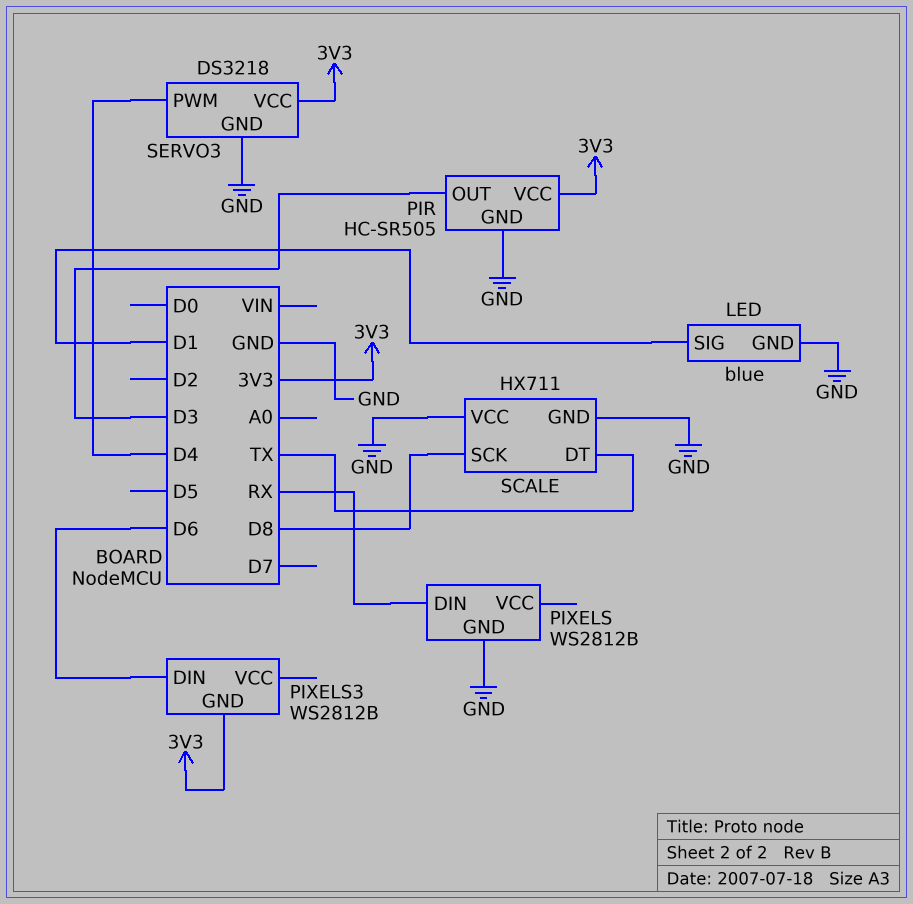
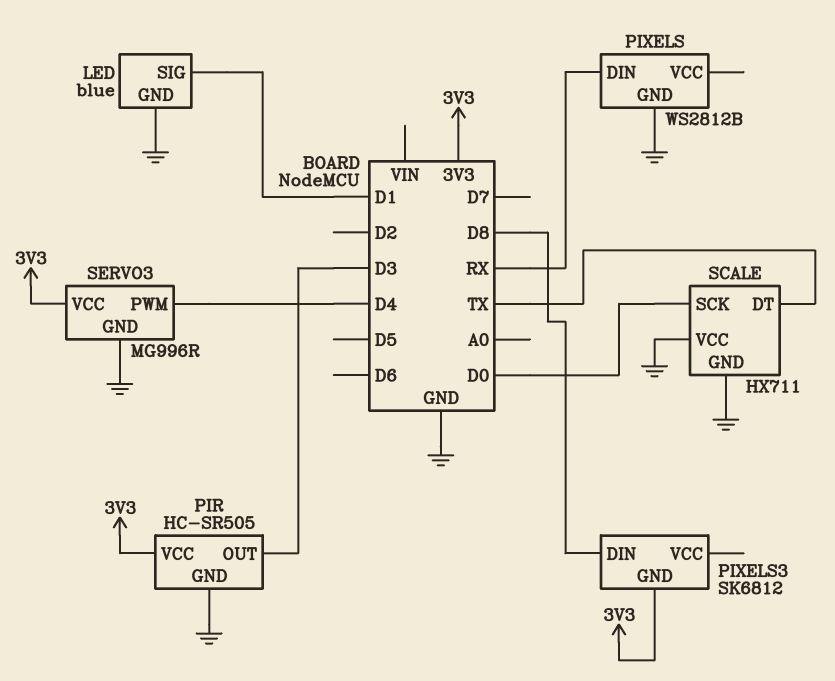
PIXELS3: WS2812B -> SK6812
PIXELS3 pin DIN: D6 -> D8
SCALE pin SCK: D8 -> D0
SERVO3: DS3218 -> MG996R

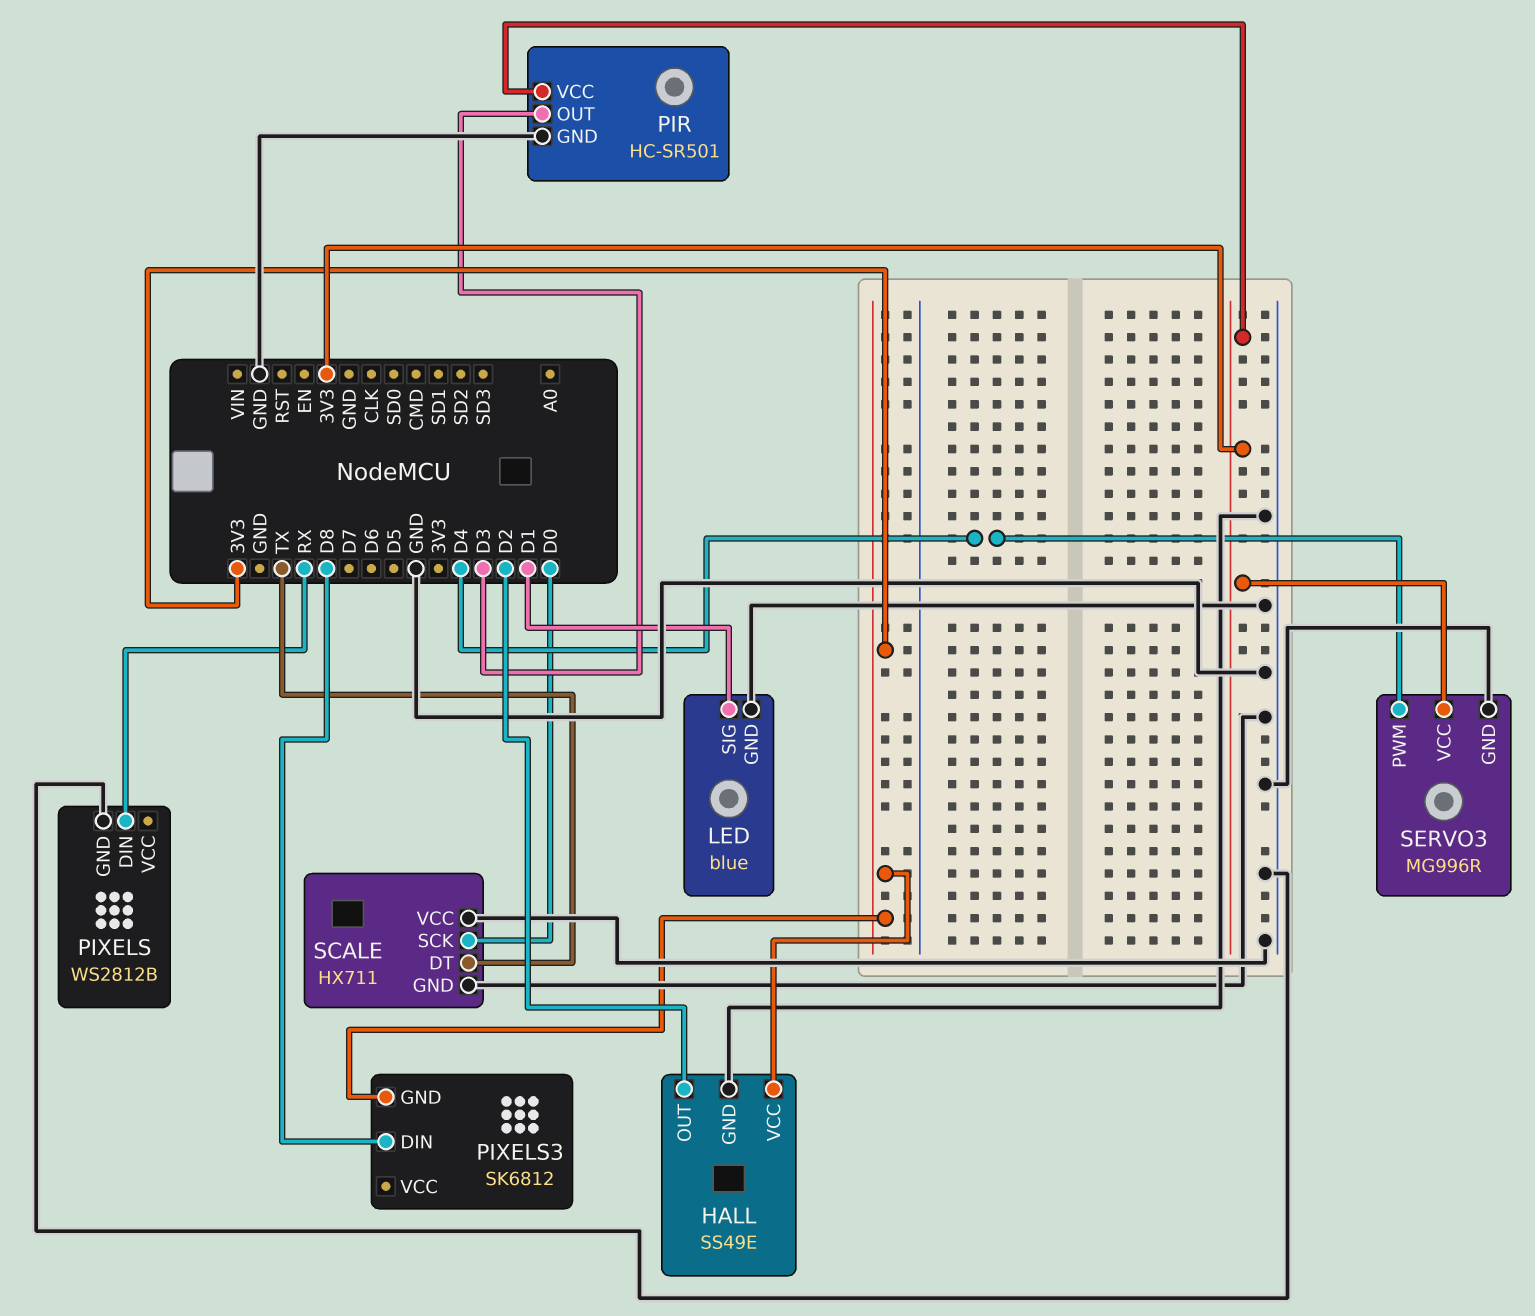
HALL: none -> SS49E
HALL pin GND: none -> GND
HALL pin OUT: none -> D2
HALL pin VCC: none -> 3V3
PIR: HC-SR505 -> HC-SR501

